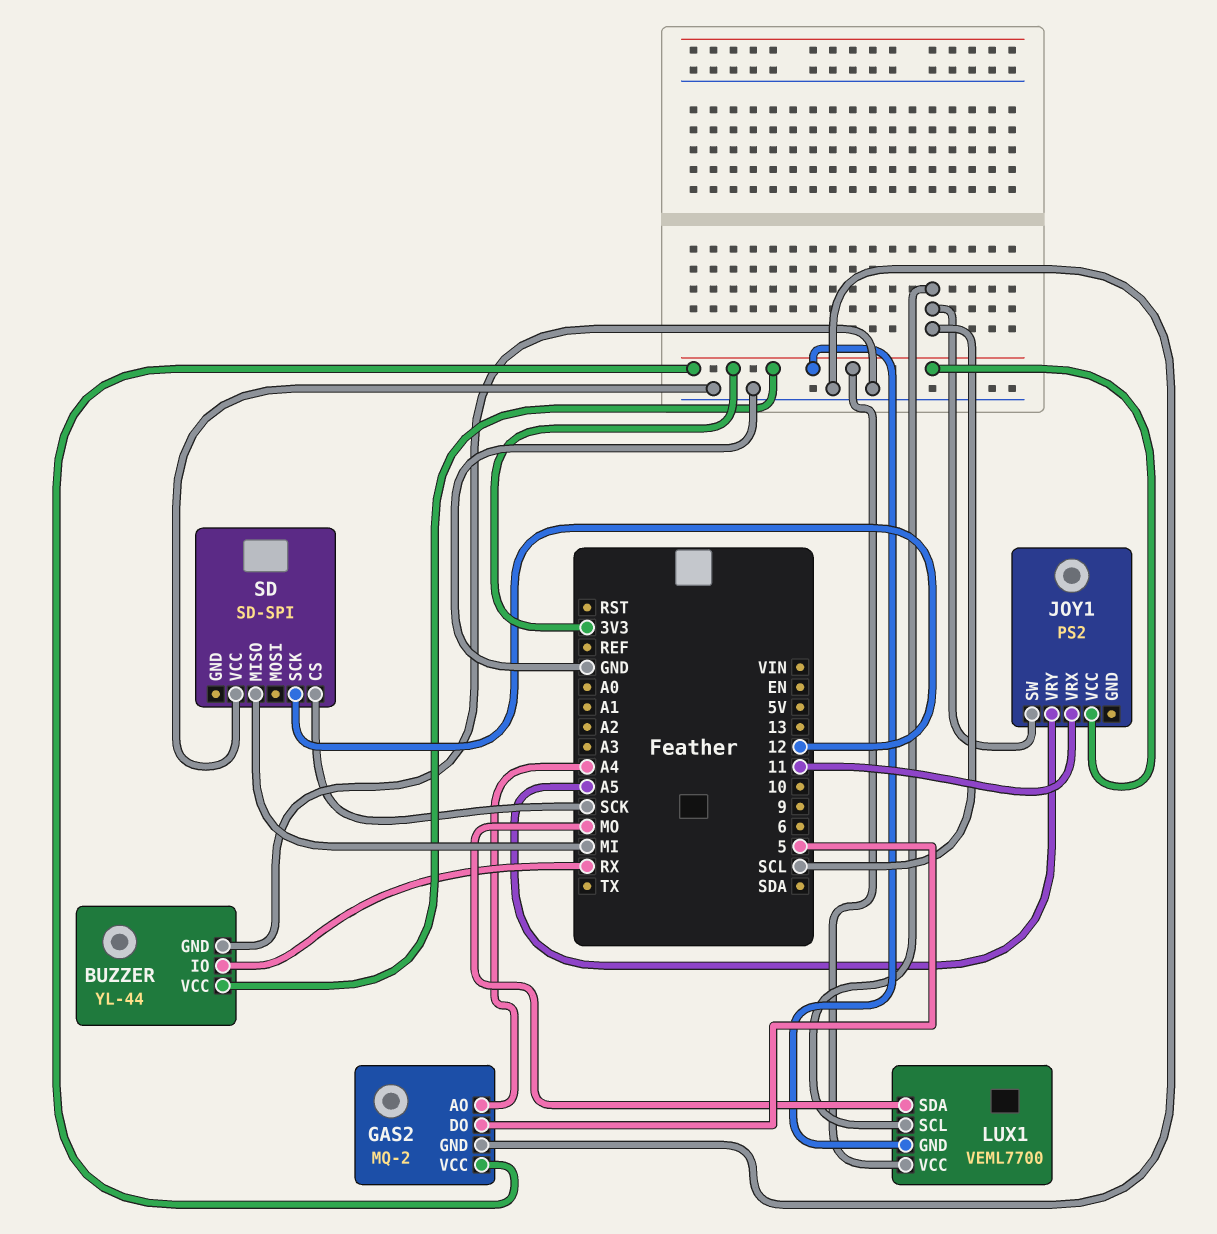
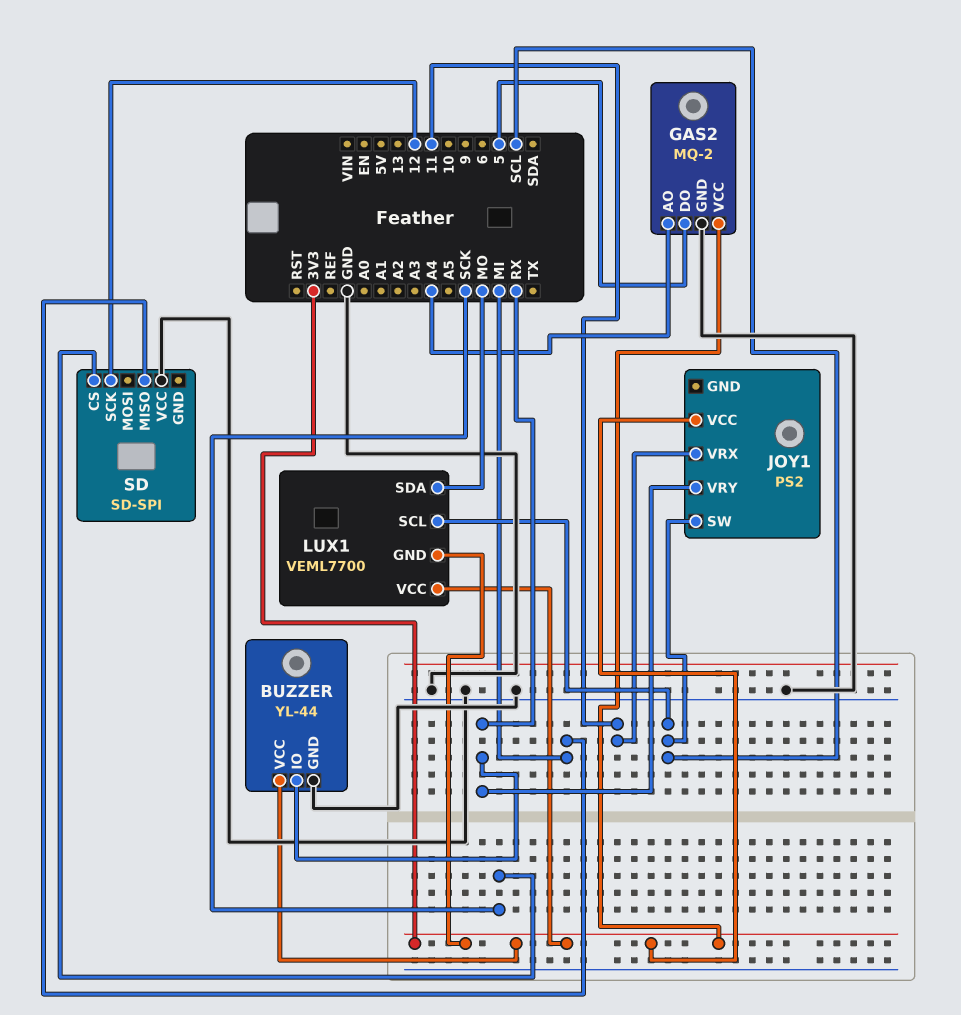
JOY1 pin VRY: A5 -> RX

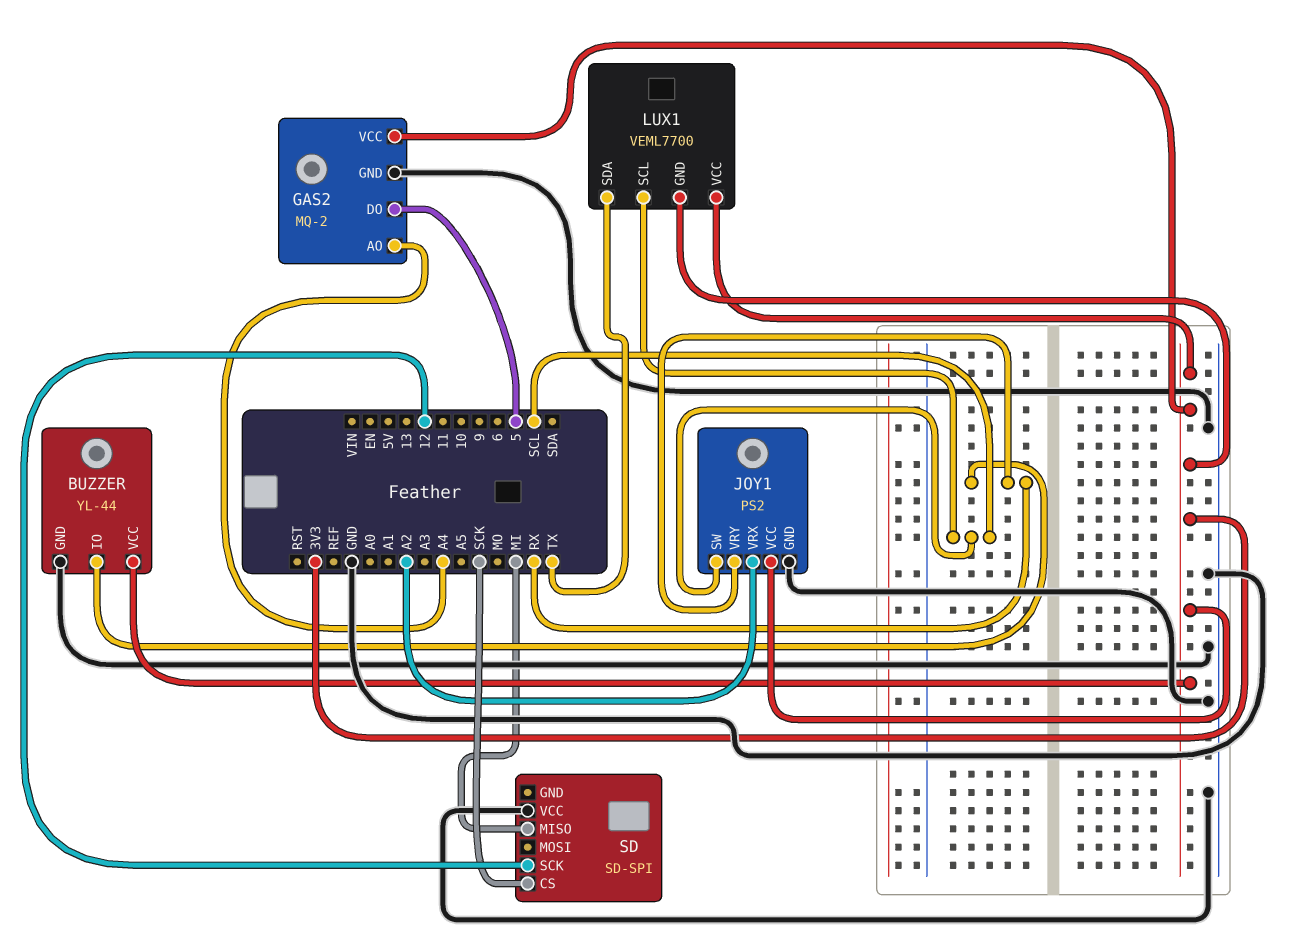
JOY1 pin GND: none -> GND
JOY1 pin VRX: 11 -> A2
LUX1 pin SDA: MO -> TX

